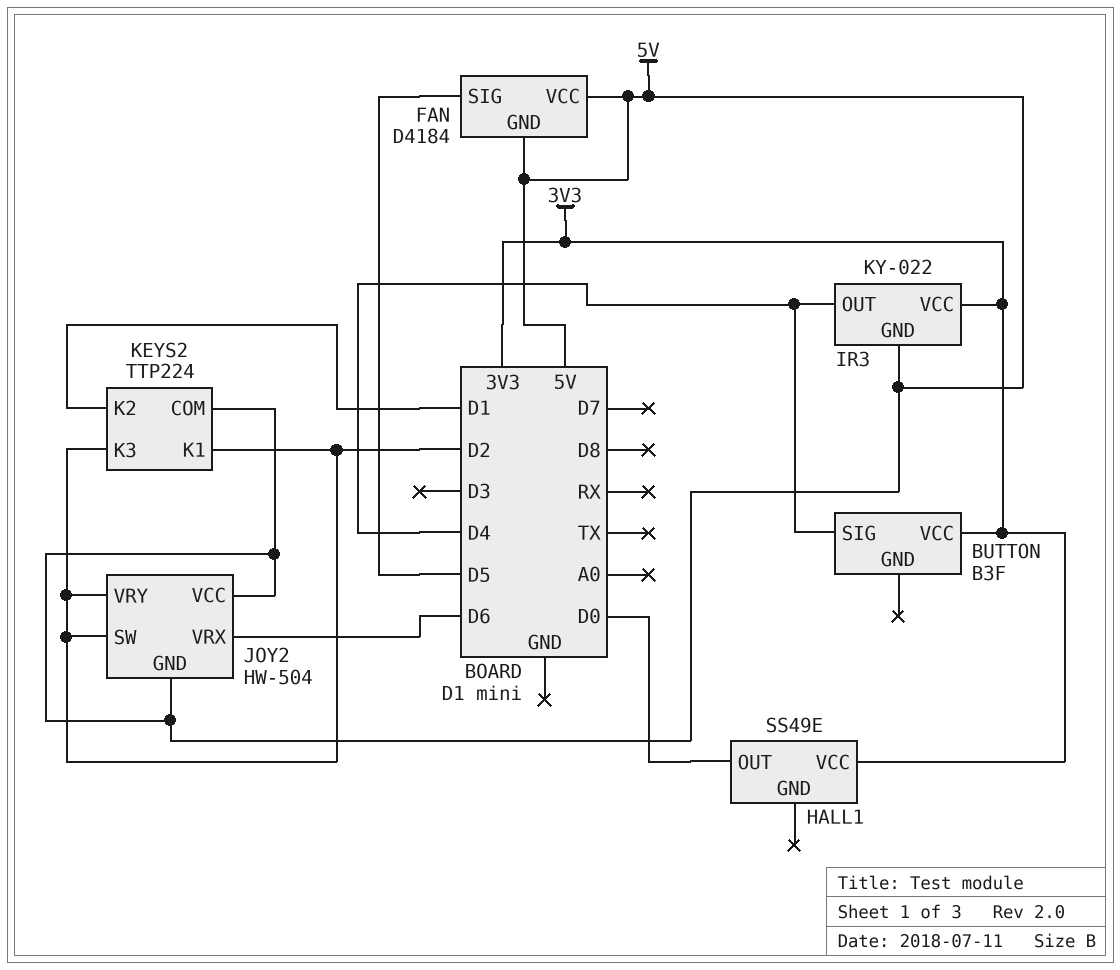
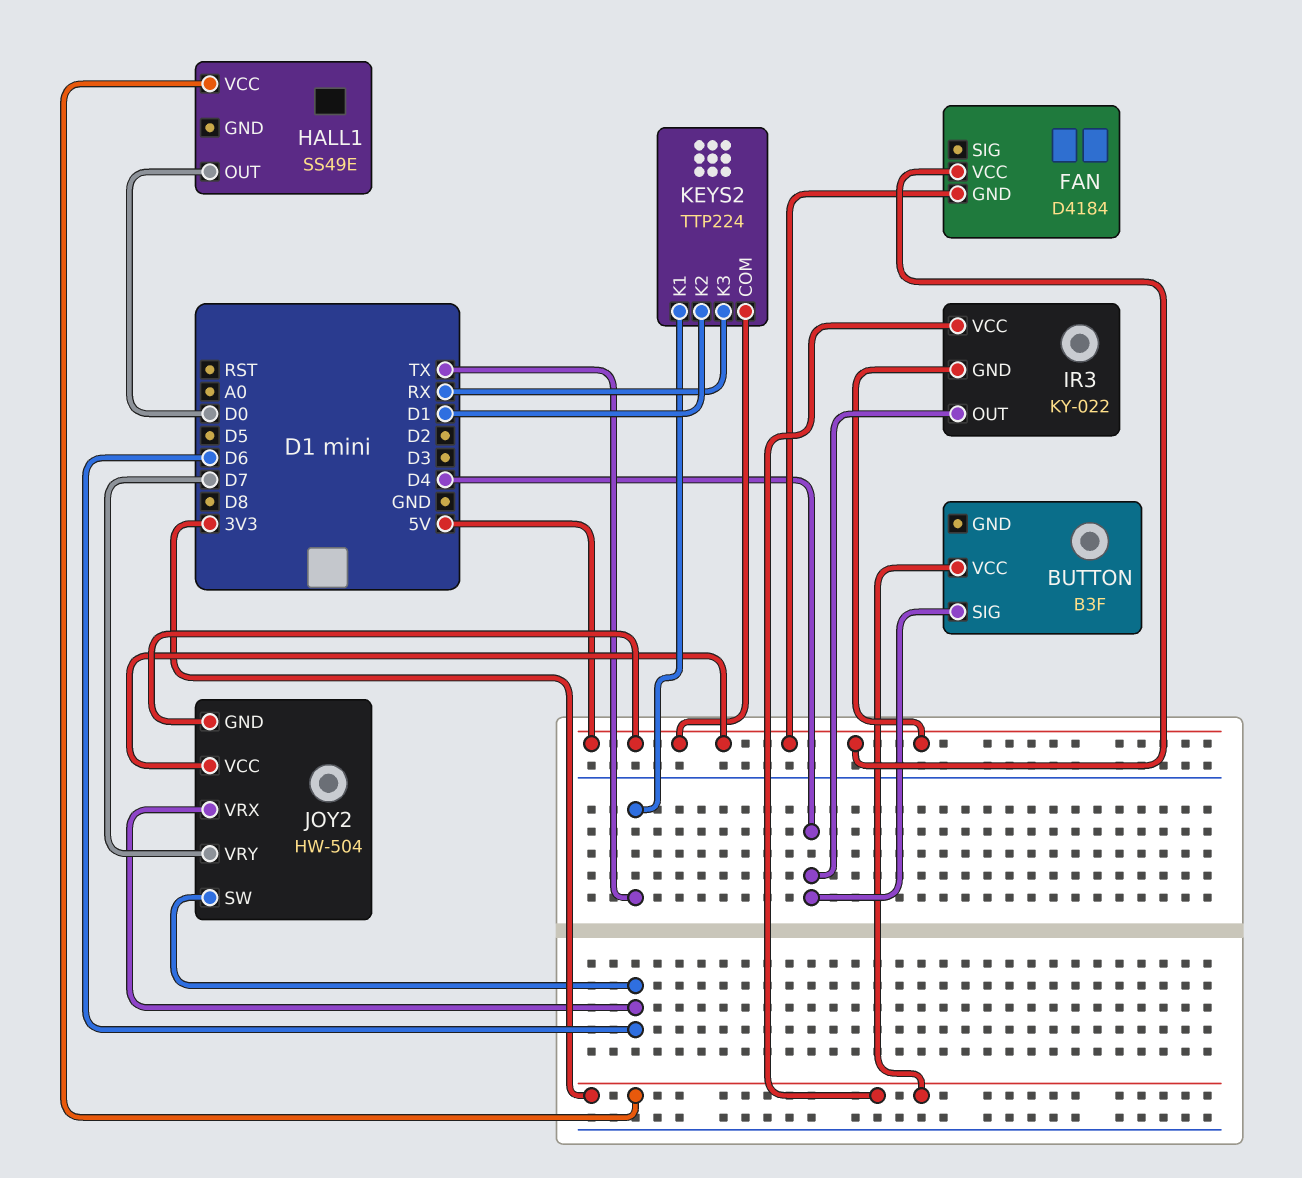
FAN pin SIG: D5 -> none
JOY2 pin SW: D2 -> D6
JOY2 pin VRY: D2 -> D7
KEYS2 pin K1: D2 -> TX
KEYS2 pin K3: D2 -> RX

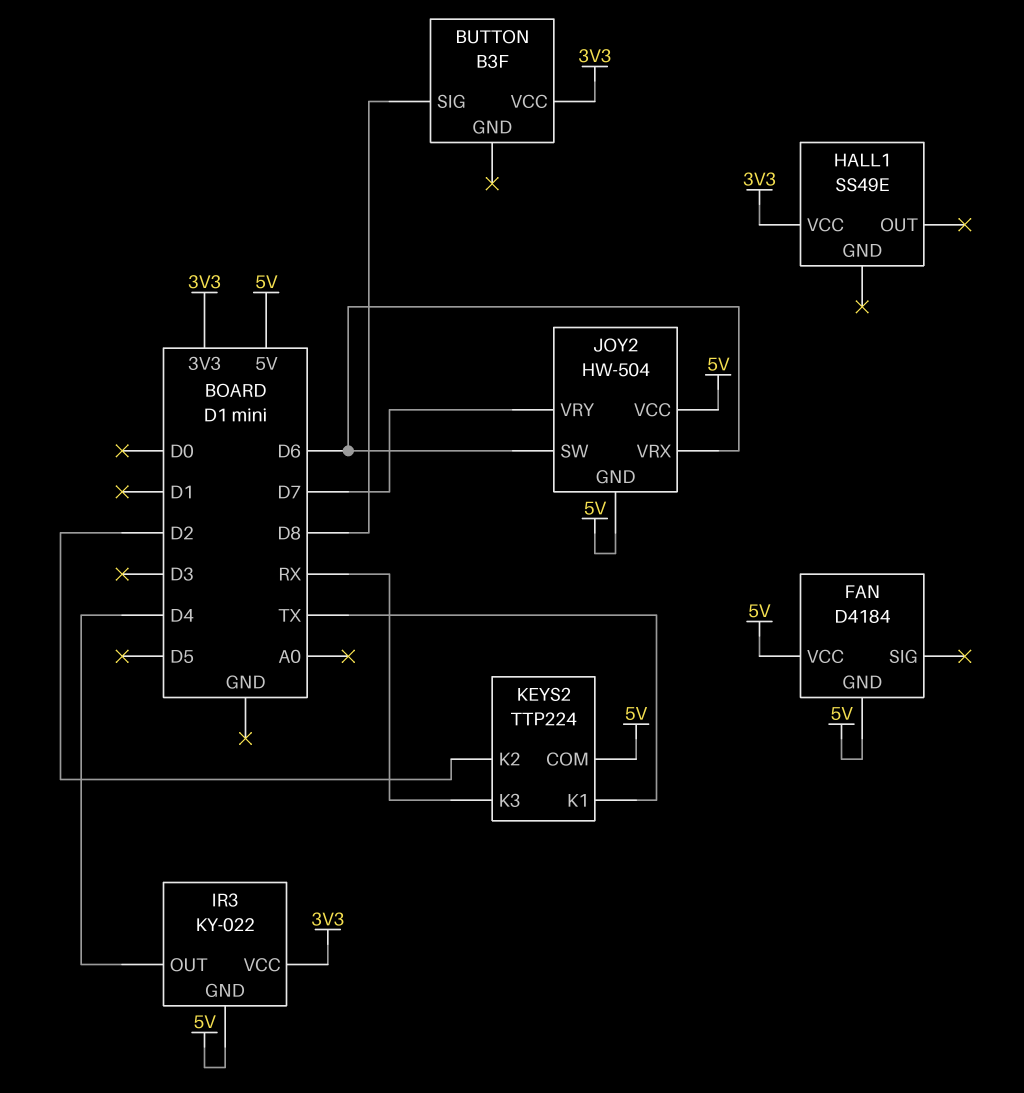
BUTTON pin SIG: D4 -> D8
HALL1 pin OUT: D0 -> none
KEYS2 pin K2: D1 -> D2

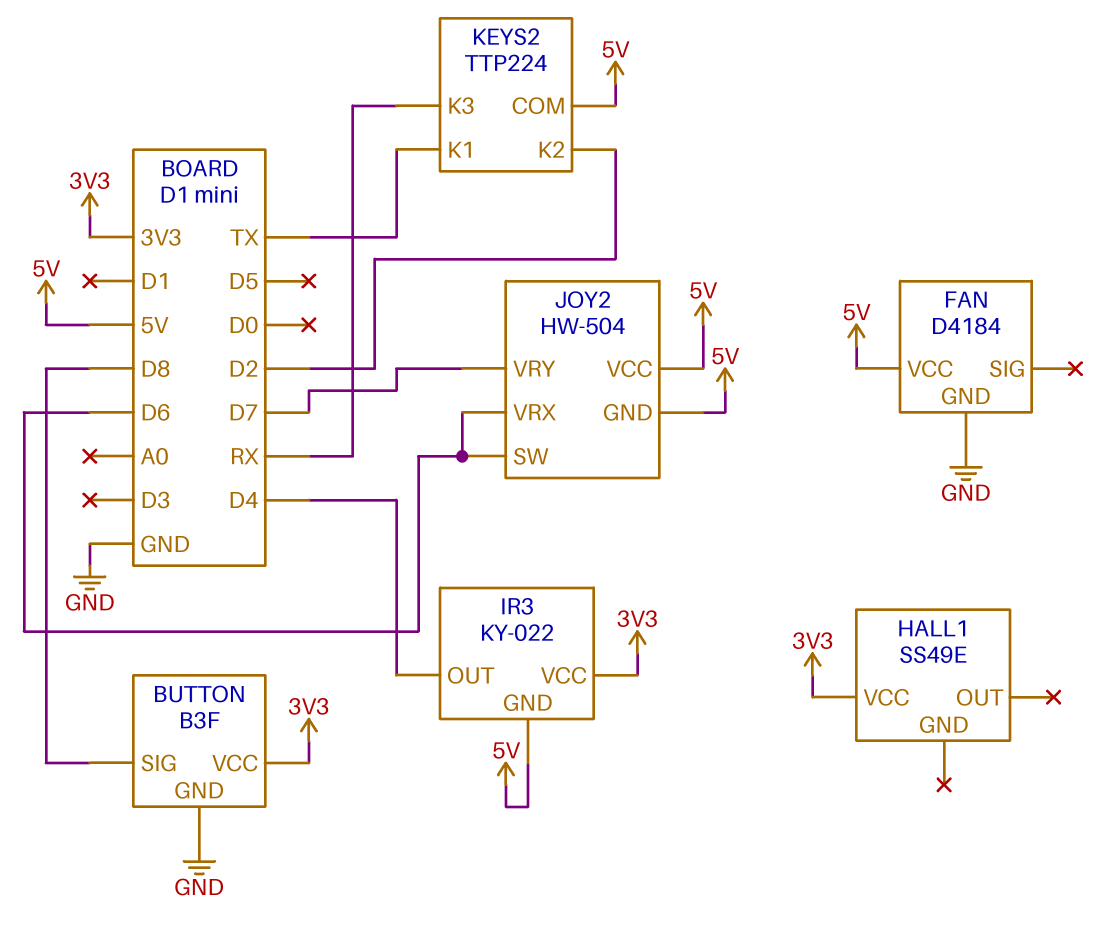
BUTTON pin GND: none -> GND
FAN pin GND: 5V -> GND

